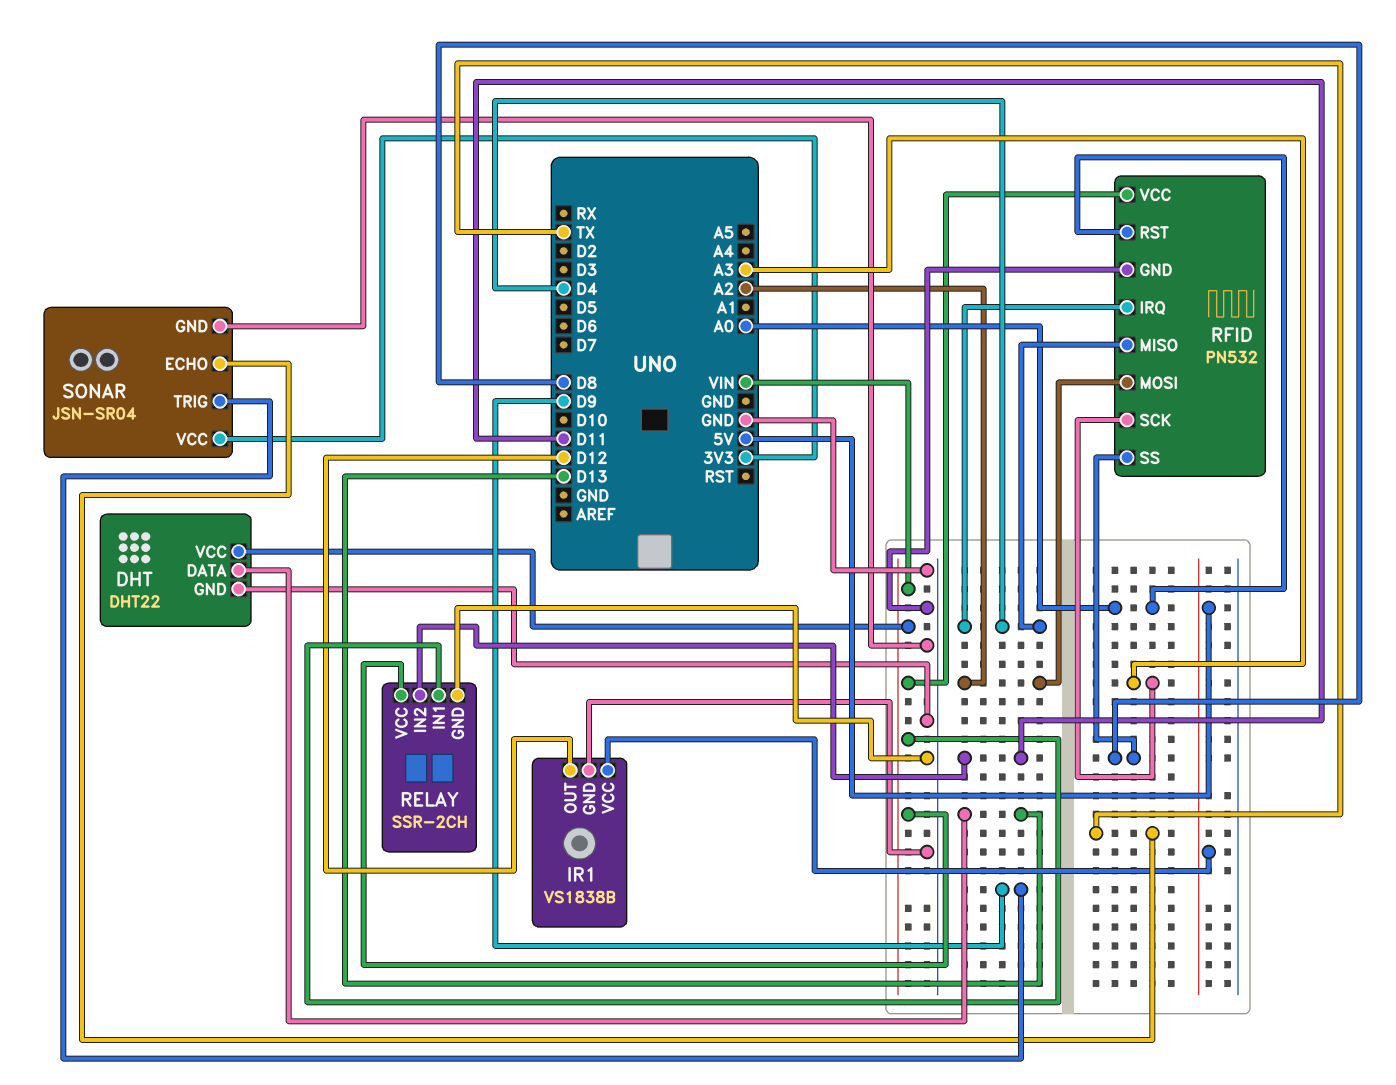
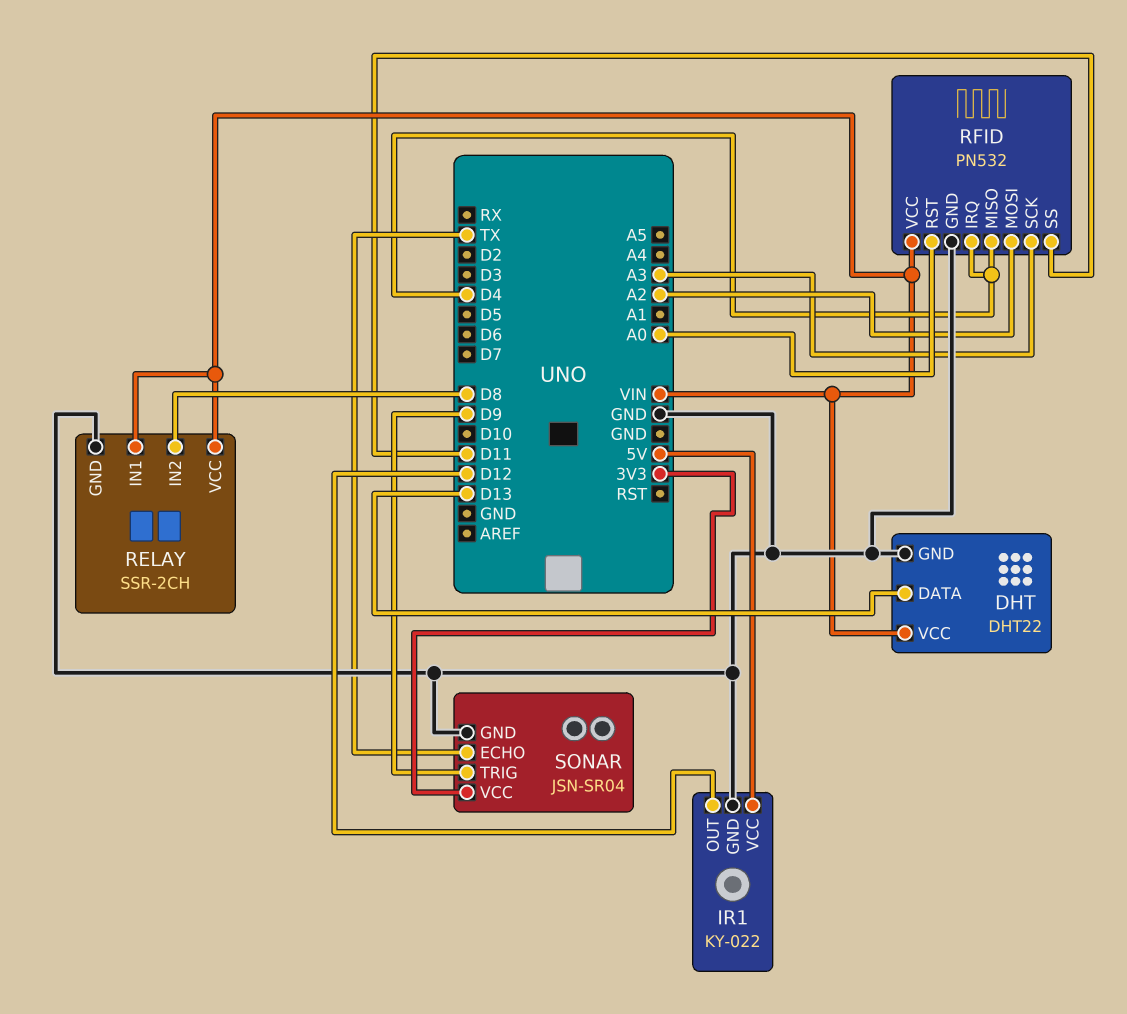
IR1: VS1838B -> KY-022
RELAY pin IN2: D11 -> D8
RFID pin SS: D8 -> D11

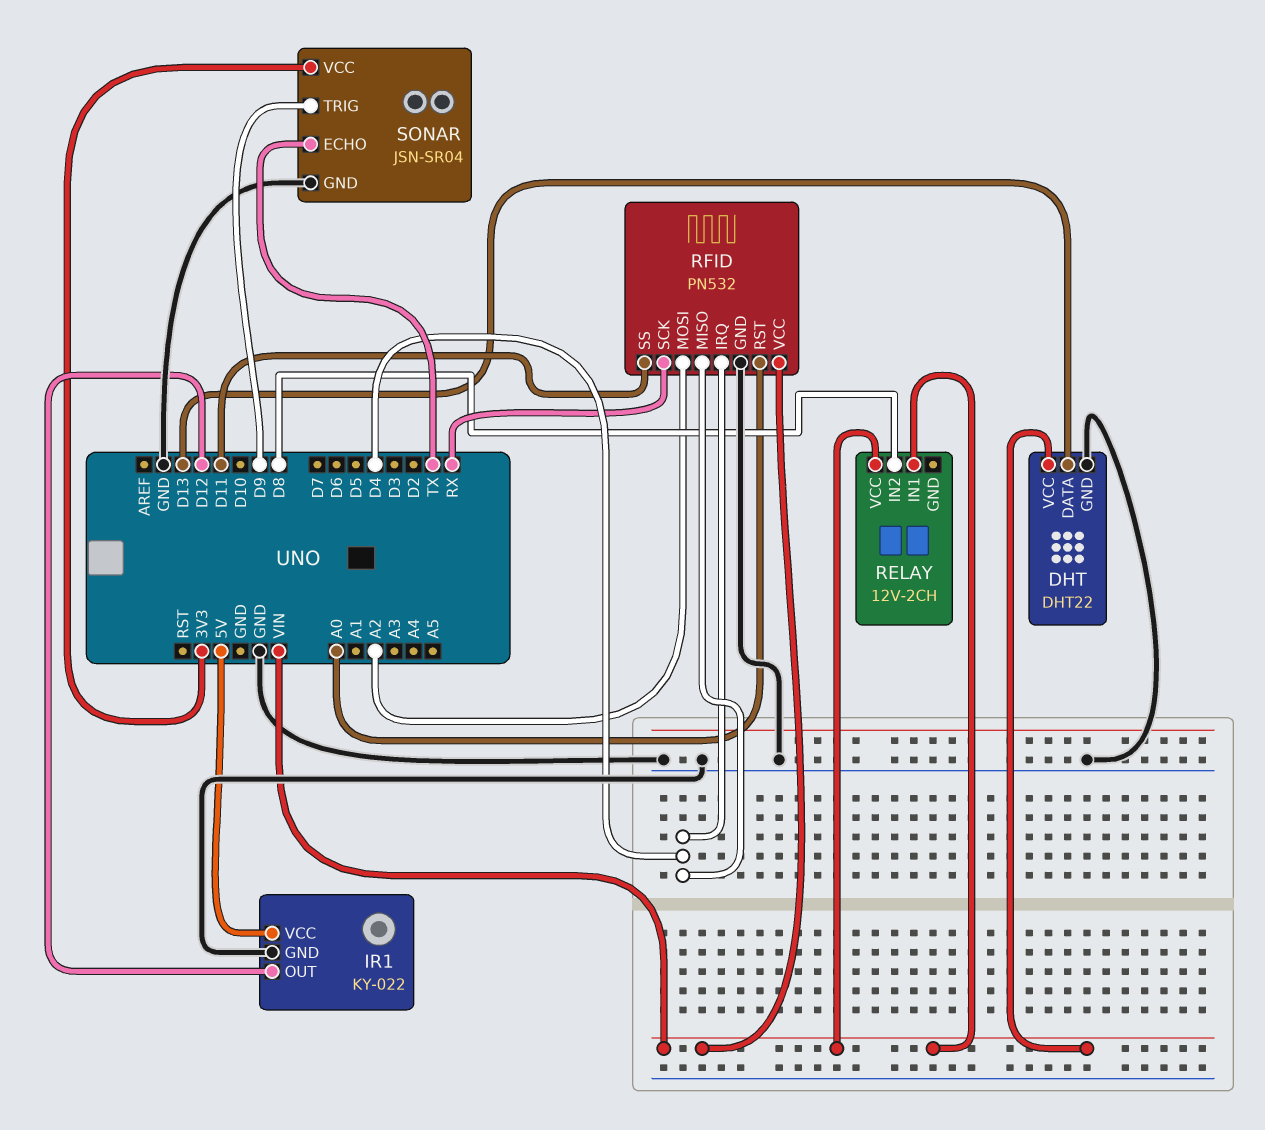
RELAY: SSR-2CH -> 12V-2CH
RELAY pin GND: GND -> none
RFID pin SCK: A3 -> RX

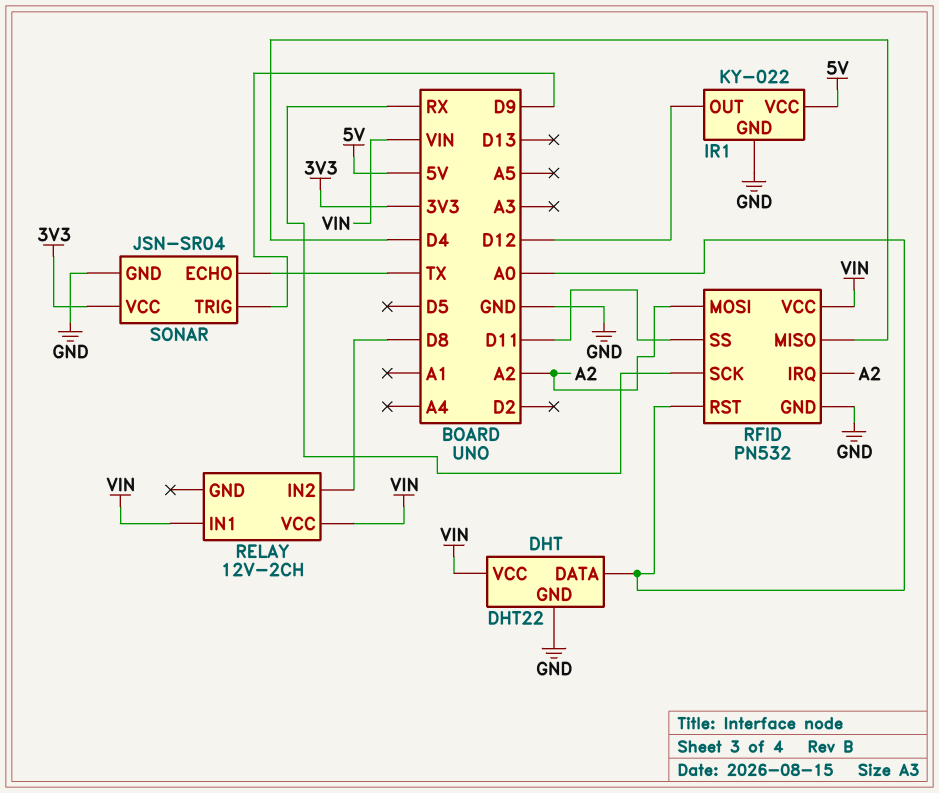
DHT pin DATA: D13 -> A0
RFID pin IRQ: D4 -> A2

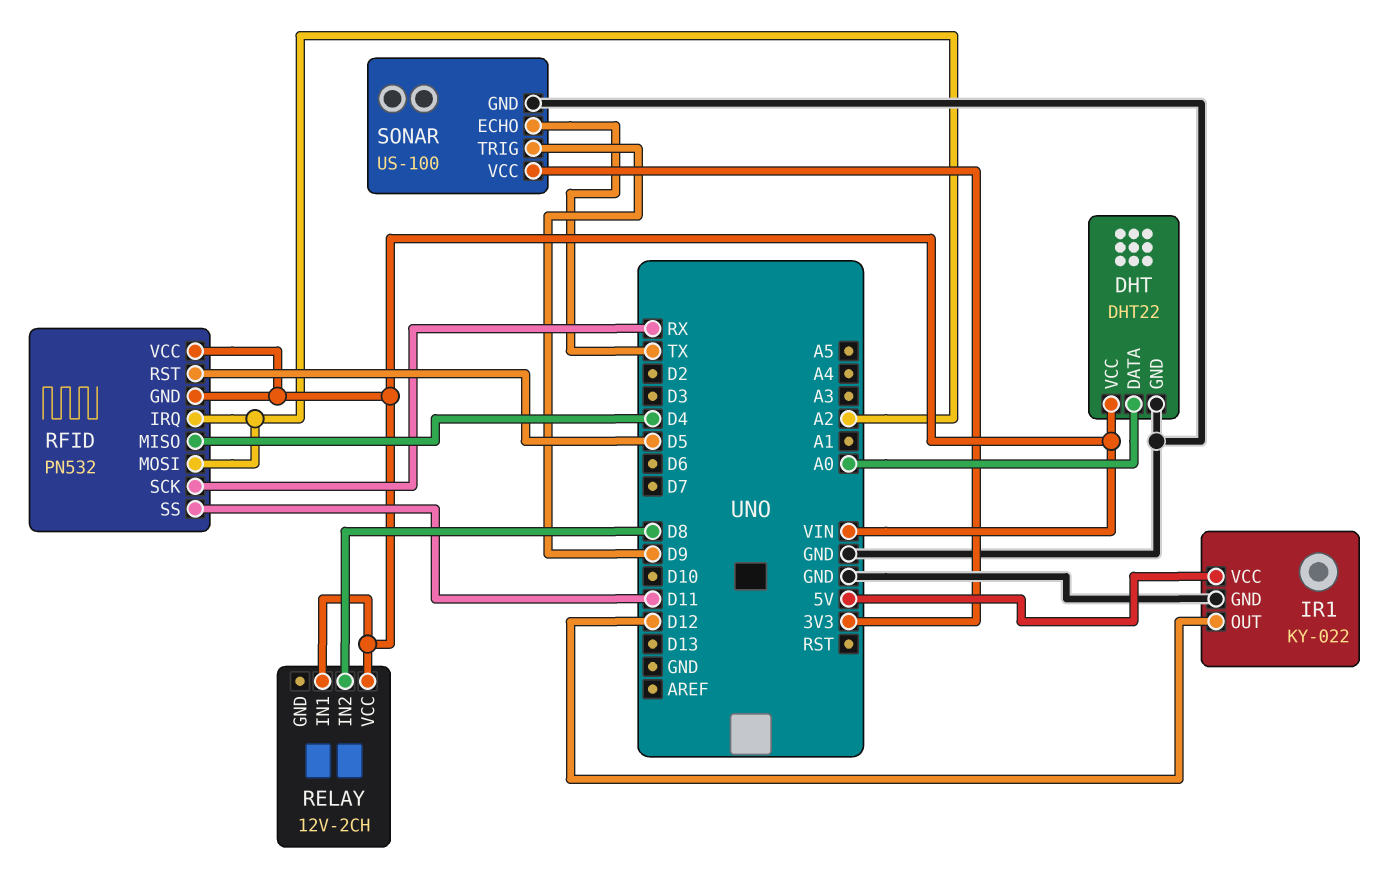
RFID pin GND: GND -> VIN
RFID pin RST: A0 -> D5
SONAR: JSN-SR04 -> US-100

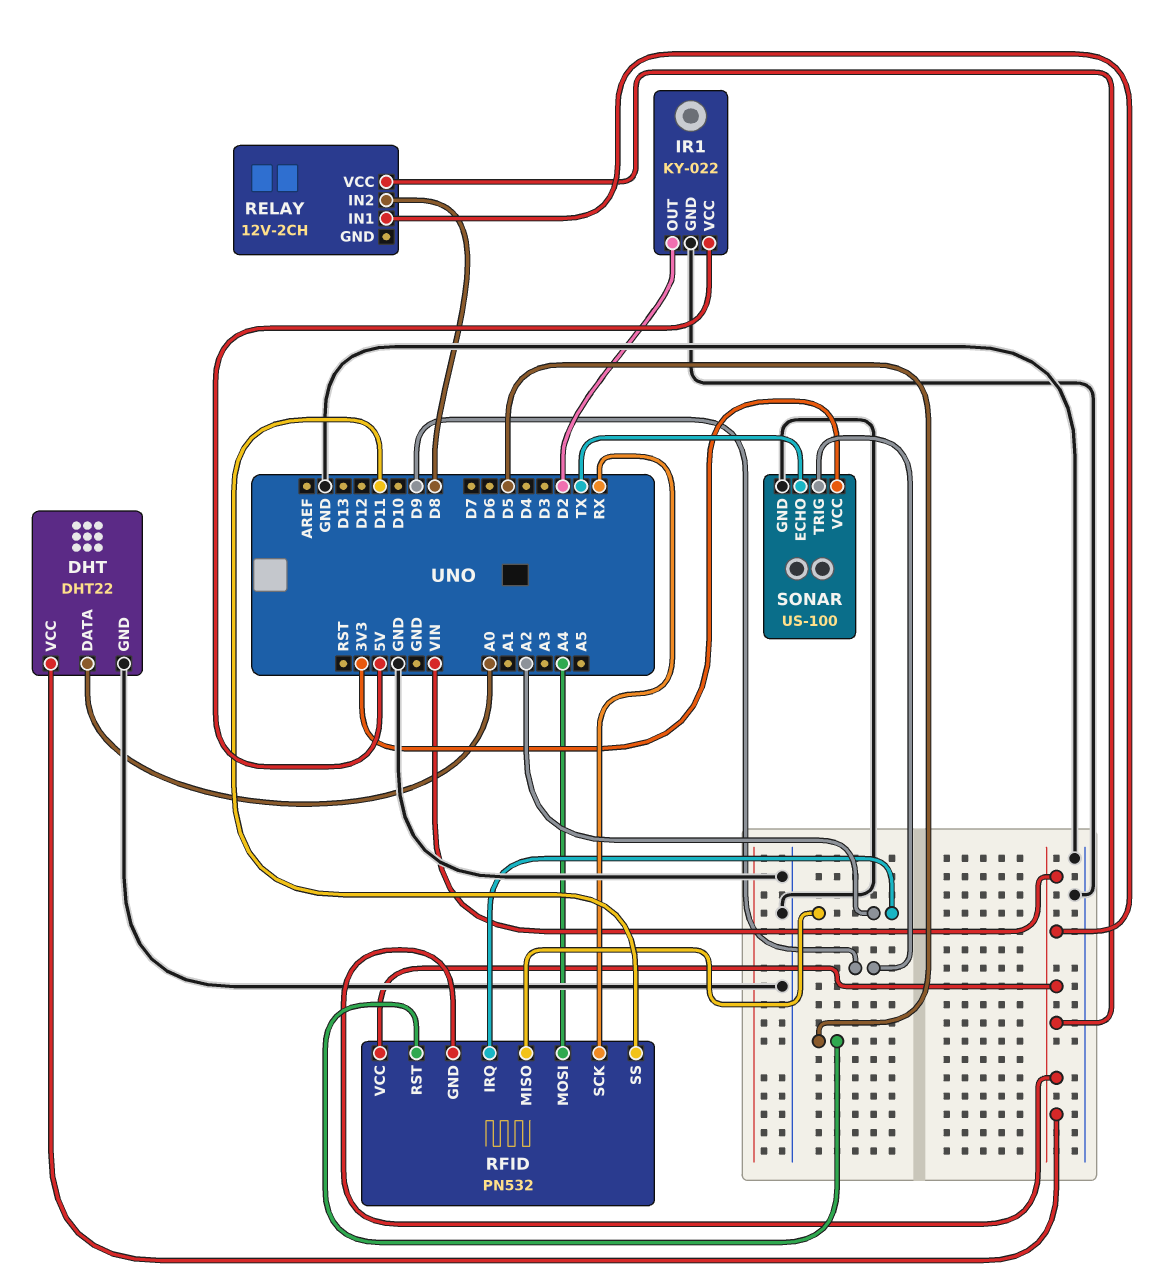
IR1 pin OUT: D12 -> D2
RFID pin MISO: D4 -> A2
RFID pin MOSI: A2 -> A4

